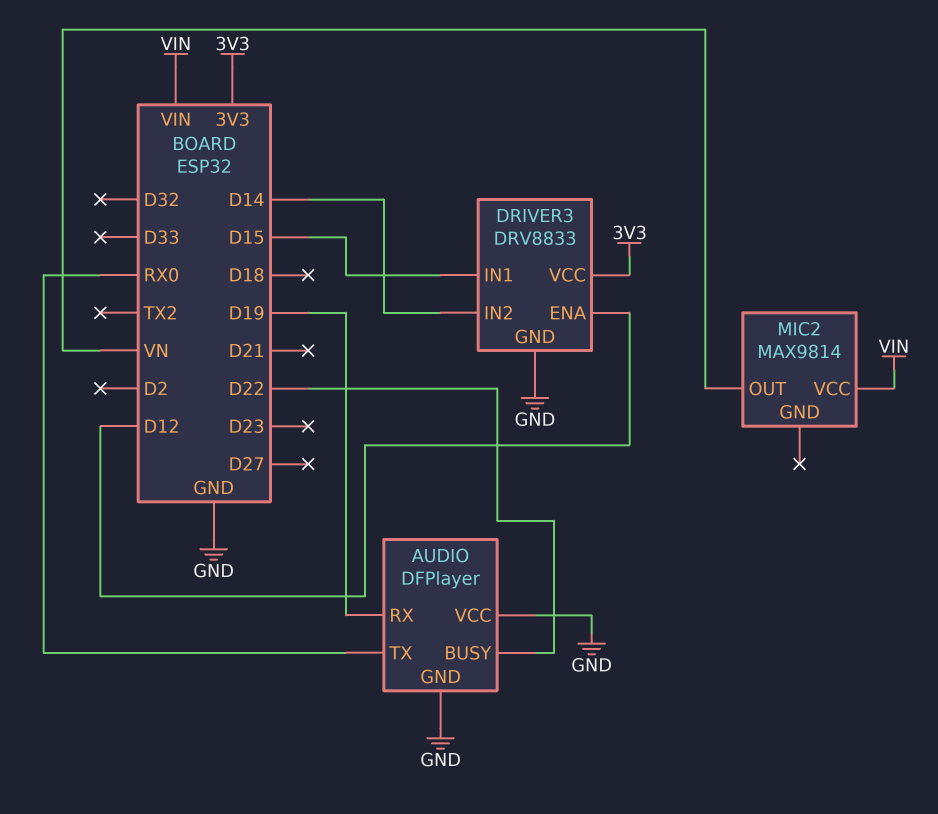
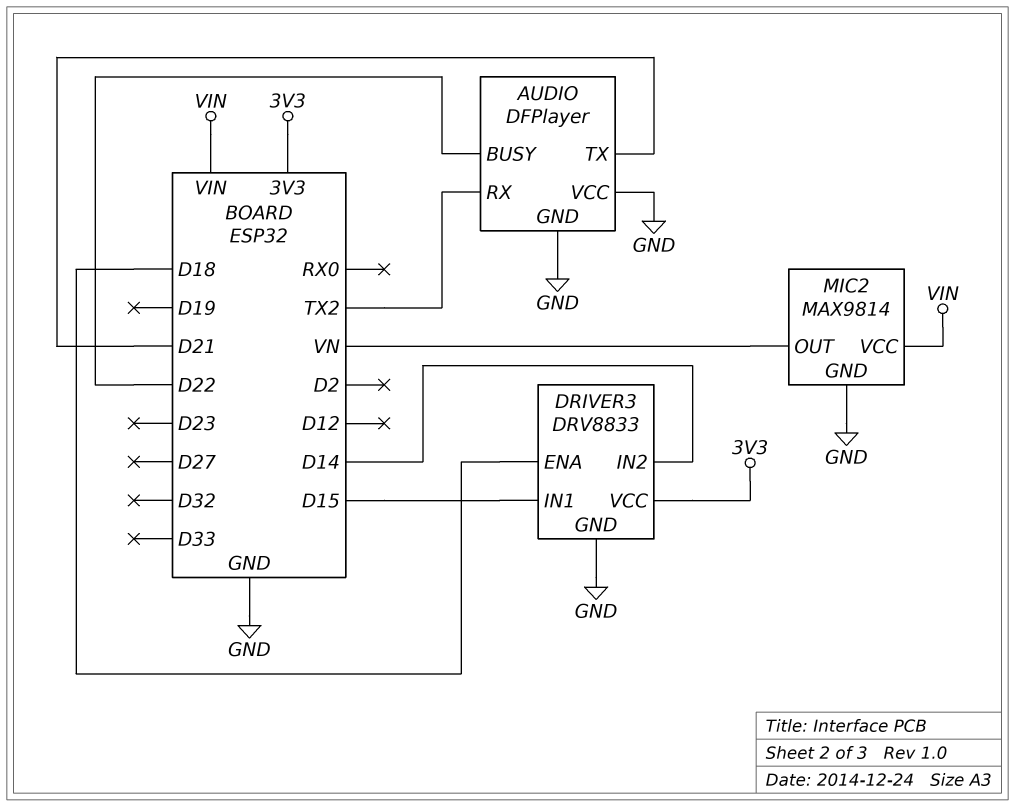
AUDIO pin RX: D19 -> TX2
AUDIO pin TX: RX0 -> D21
DRIVER3 pin ENA: D12 -> D18
MIC2 pin GND: none -> GND

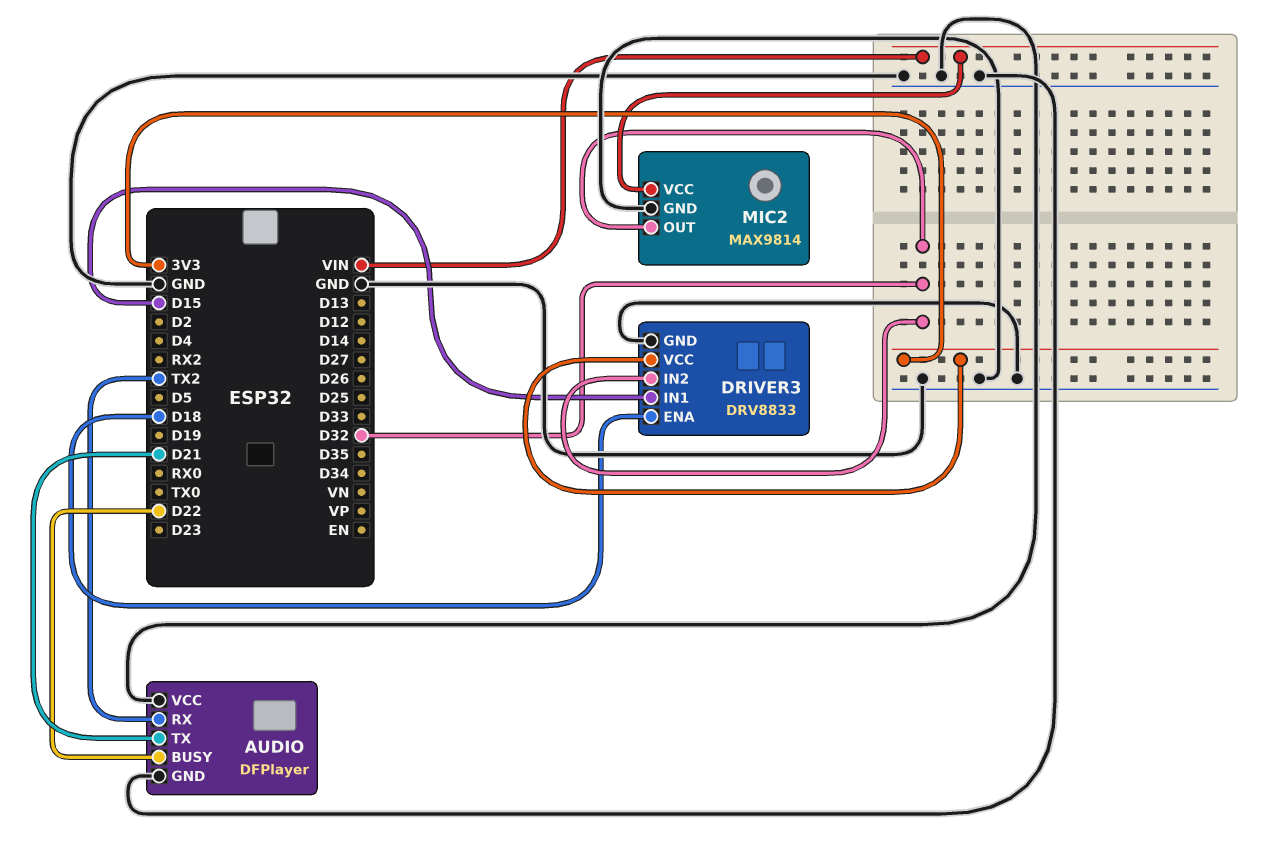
DRIVER3 pin IN2: D14 -> D32
MIC2 pin OUT: VN -> D32

